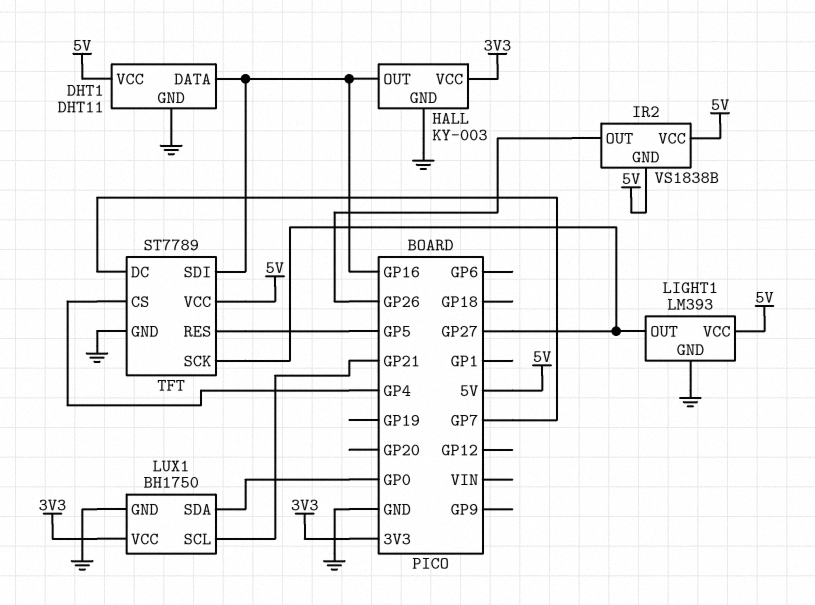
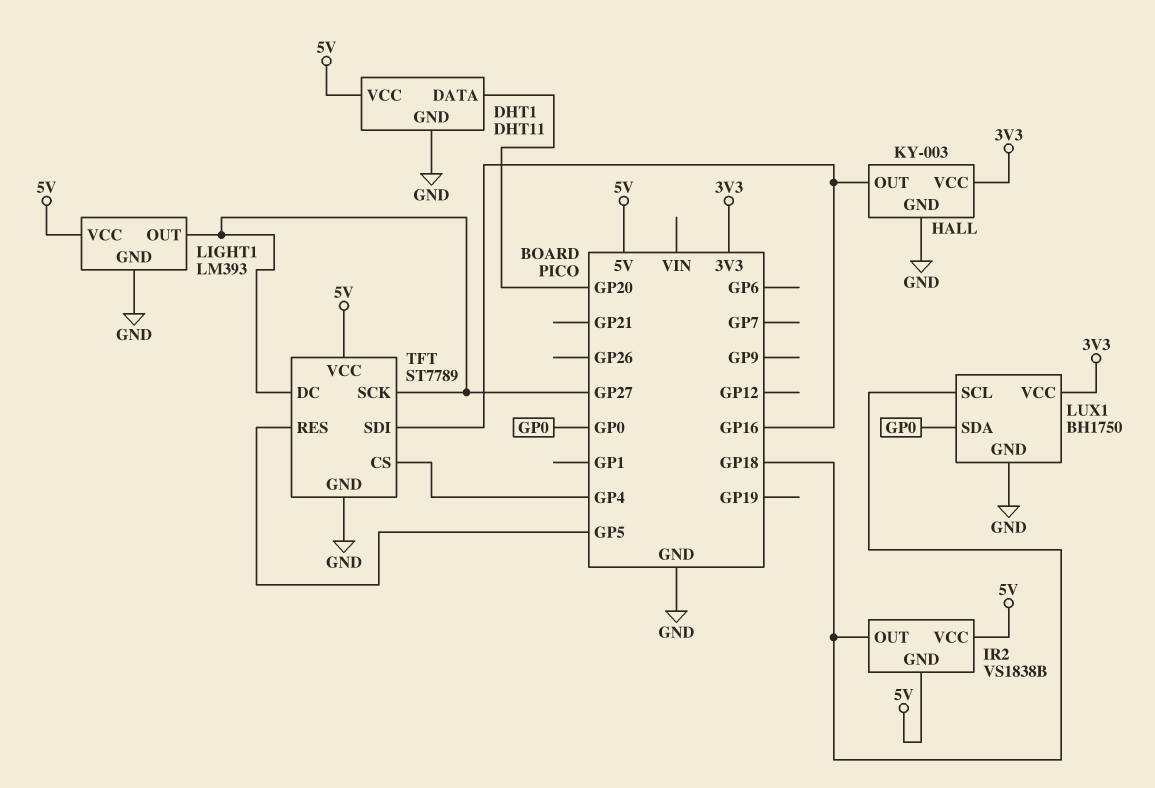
DHT1 pin DATA: GP16 -> GP20
IR2 pin OUT: GP26 -> GP18
LUX1 pin SCL: GP21 -> GP18
TFT pin DC: GP7 -> GP27

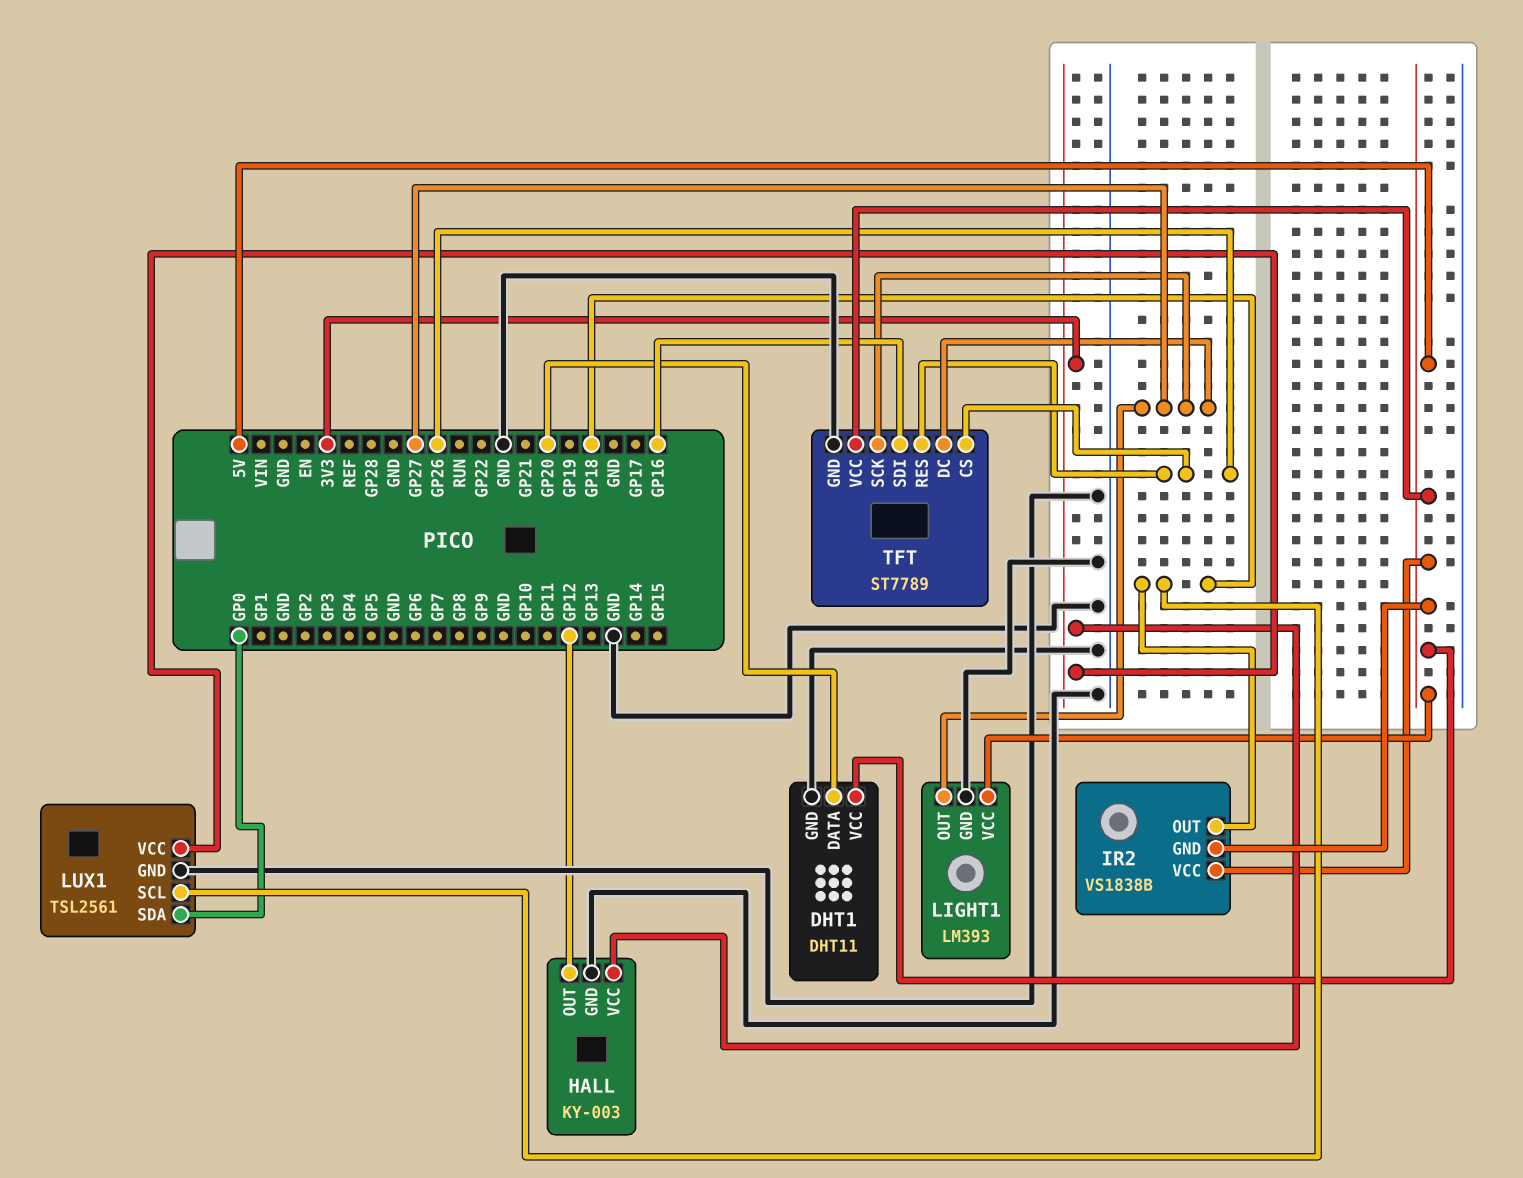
HALL pin OUT: GP16 -> GP12
LUX1: BH1750 -> TSL2561
TFT pin CS: GP4 -> GP26
TFT pin RES: GP5 -> GP26

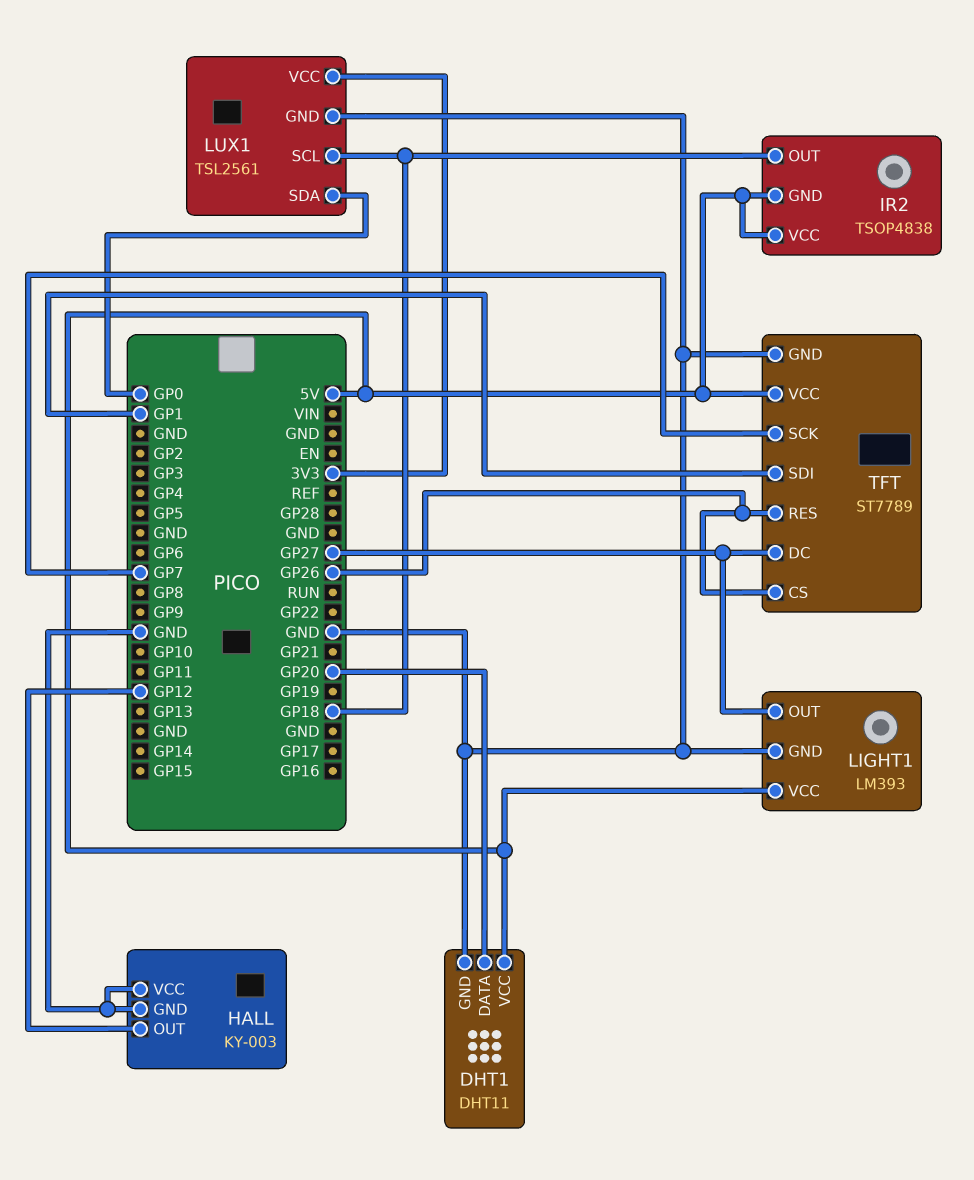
HALL pin VCC: 3V3 -> GND
IR2: VS1838B -> TSOP4838
TFT pin SCK: GP27 -> GP7
TFT pin SDI: GP16 -> GP1

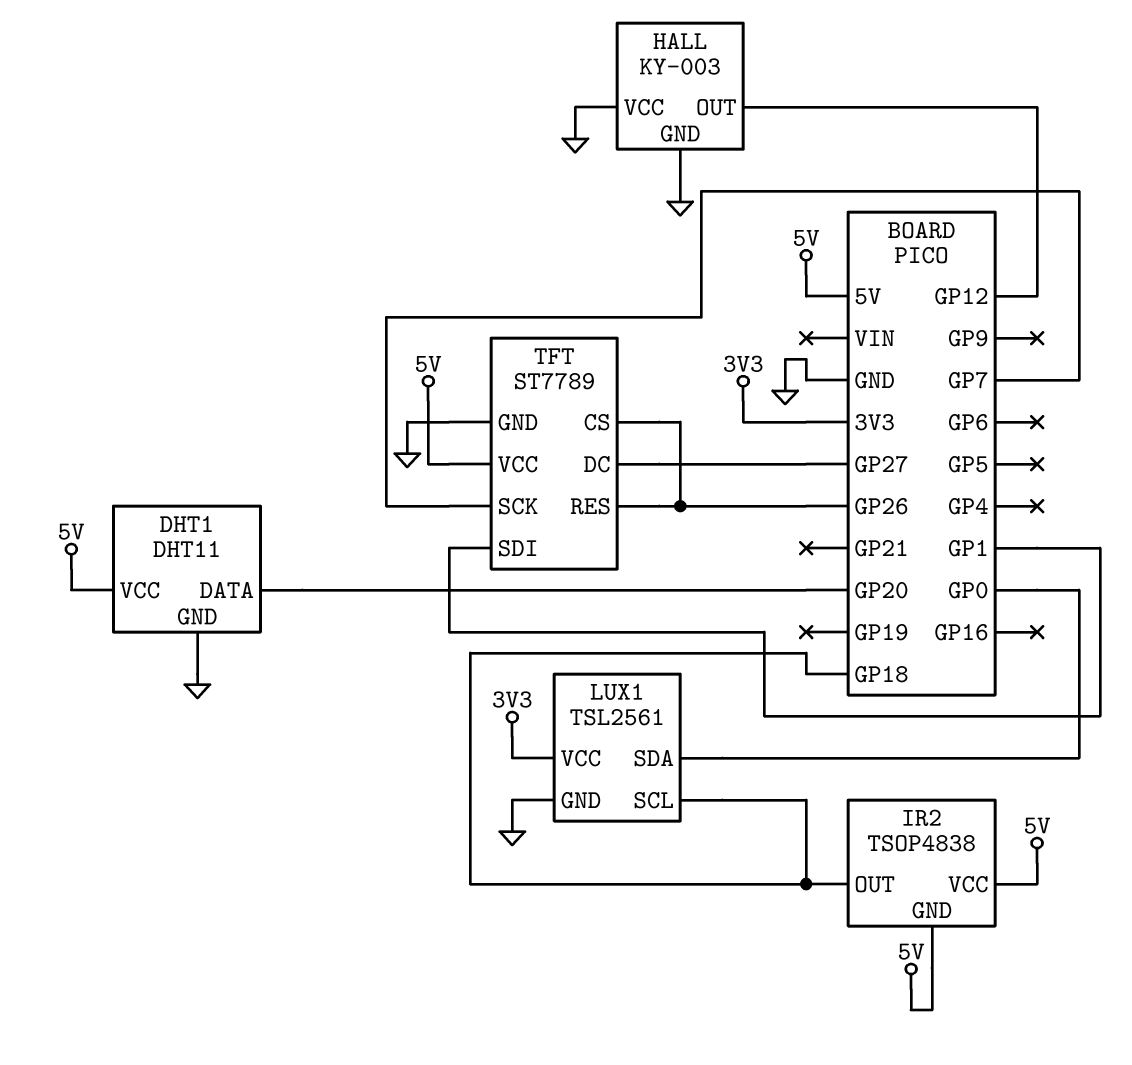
LIGHT1: LM393 -> none
LIGHT1 pin GND: GND -> none
LIGHT1 pin OUT: GP27 -> none
LIGHT1 pin VCC: 5V -> none

